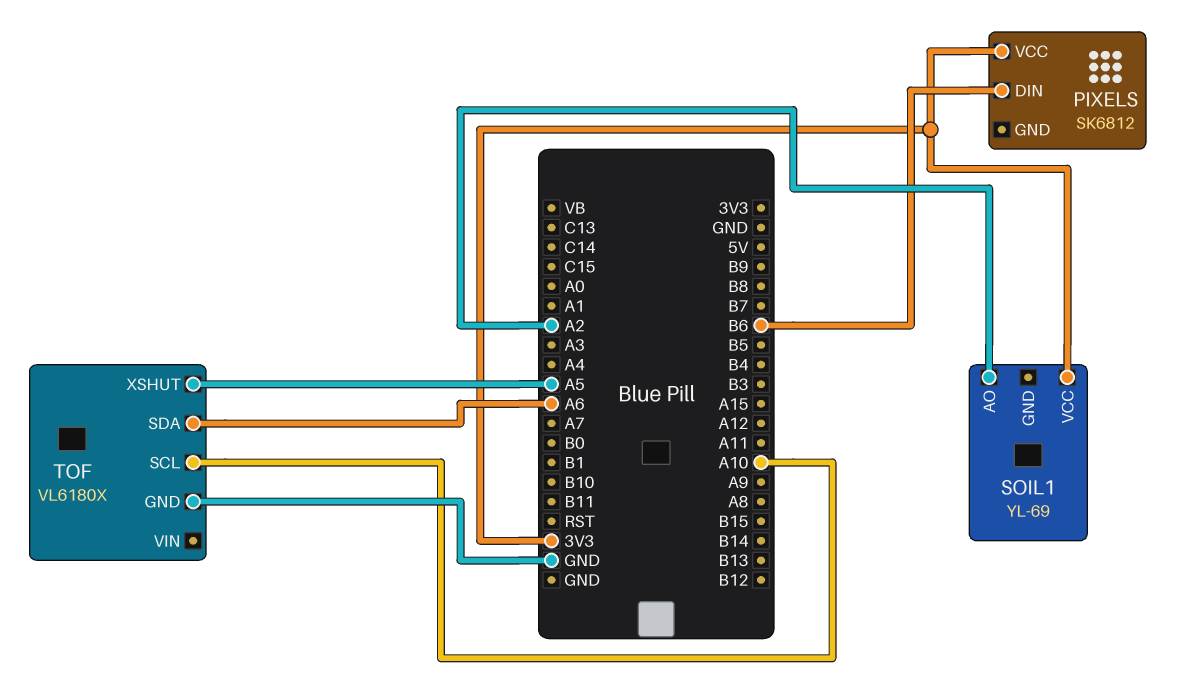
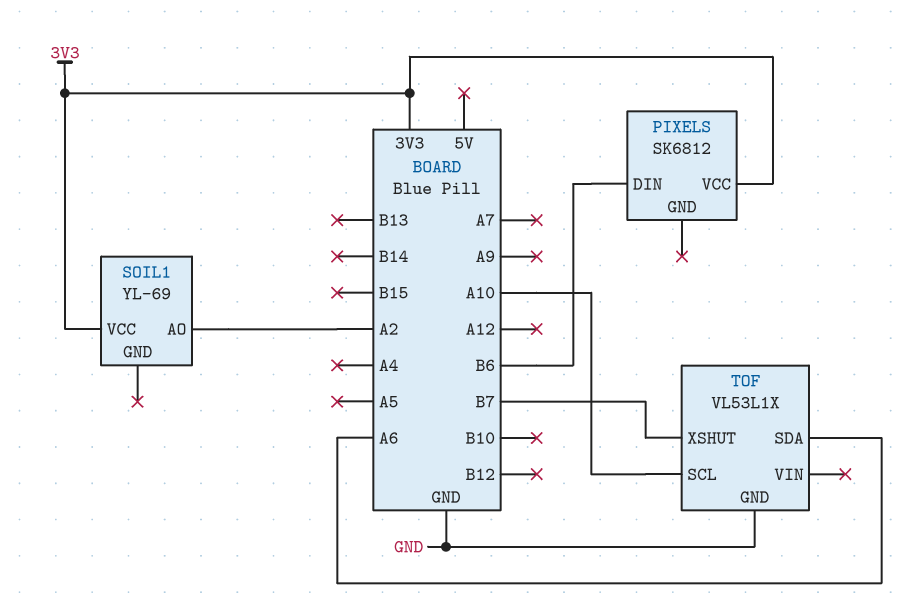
TOF: VL6180X -> VL53L1X
TOF pin XSHUT: A5 -> B7

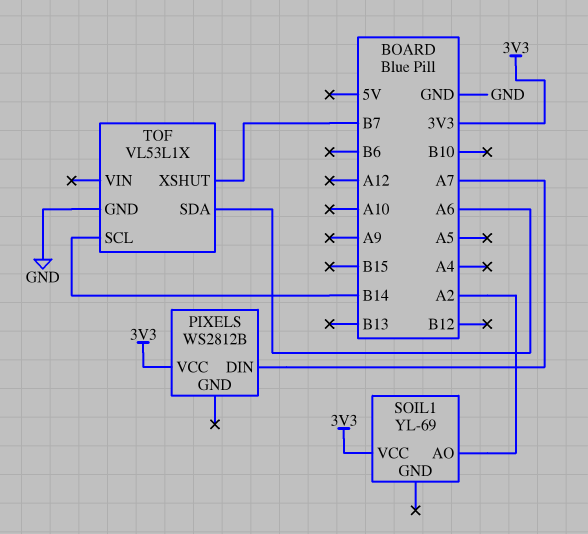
PIXELS: SK6812 -> WS2812B
PIXELS pin DIN: B6 -> A7
TOF pin SCL: A10 -> B14

